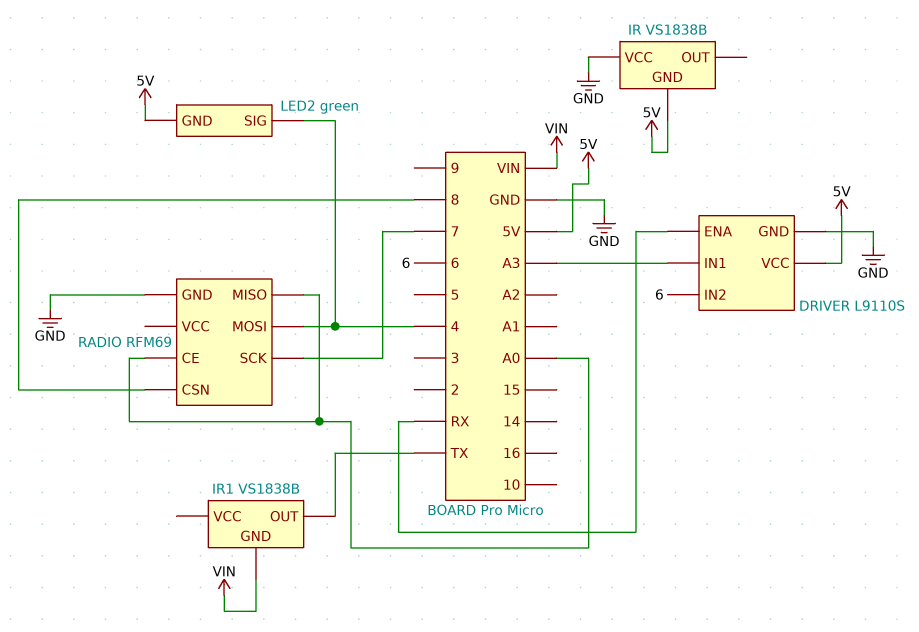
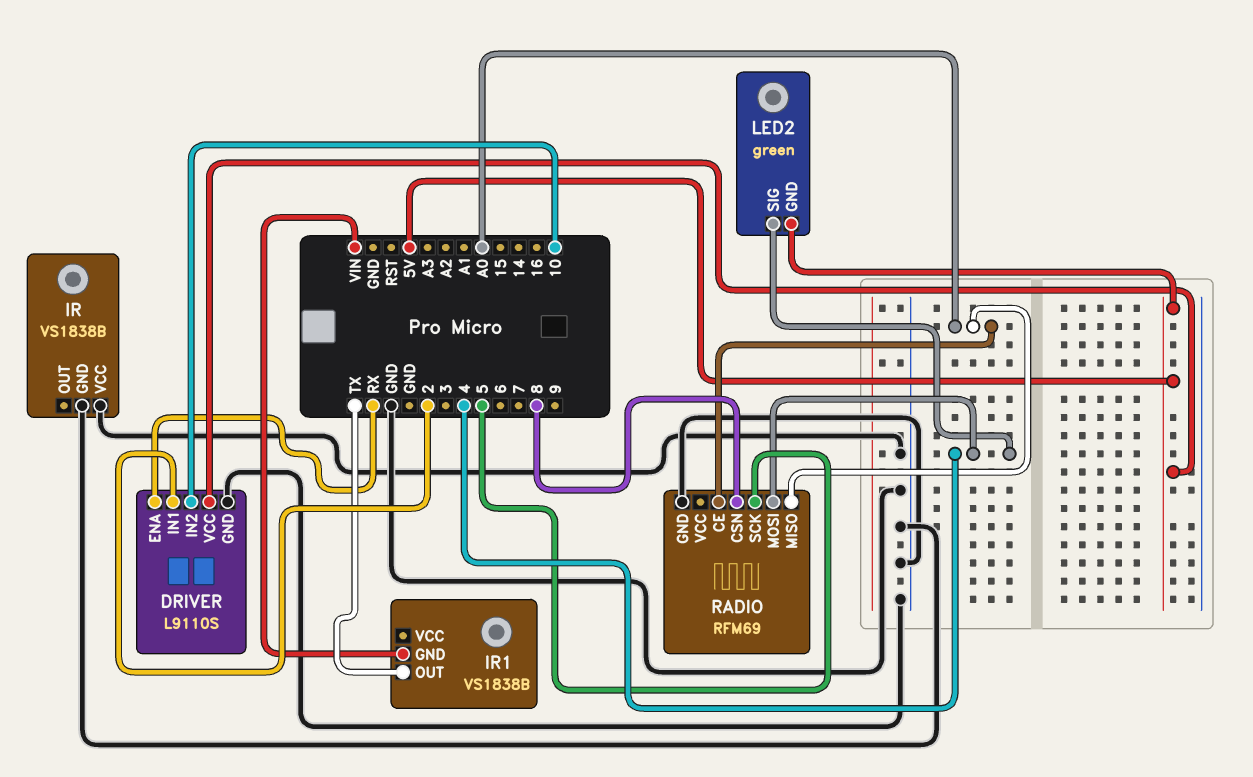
DRIVER pin IN1: A3 -> 2
DRIVER pin IN2: 6 -> 10
IR pin GND: 5V -> GND
RADIO pin SCK: 7 -> 5

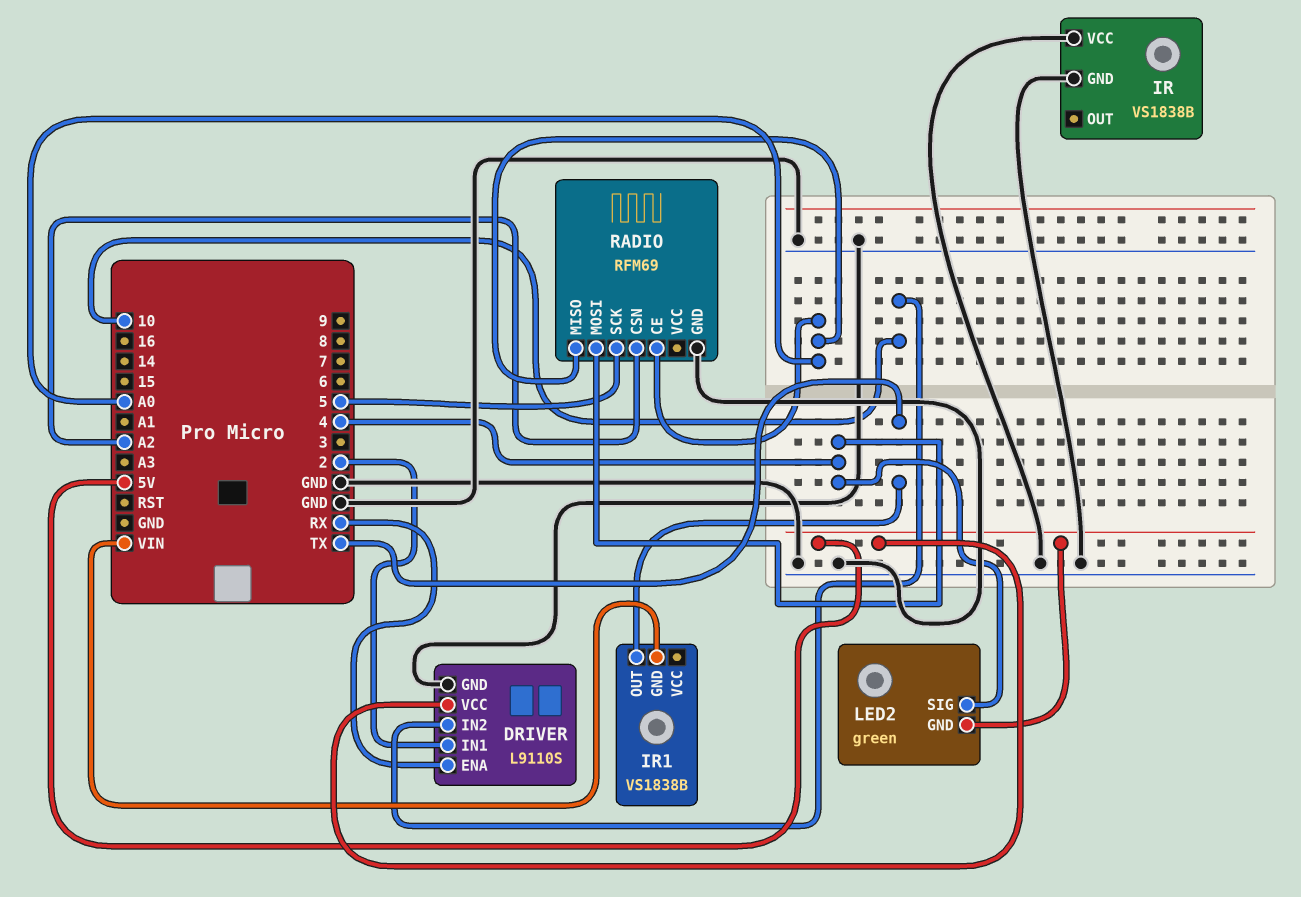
RADIO pin CSN: 8 -> A2

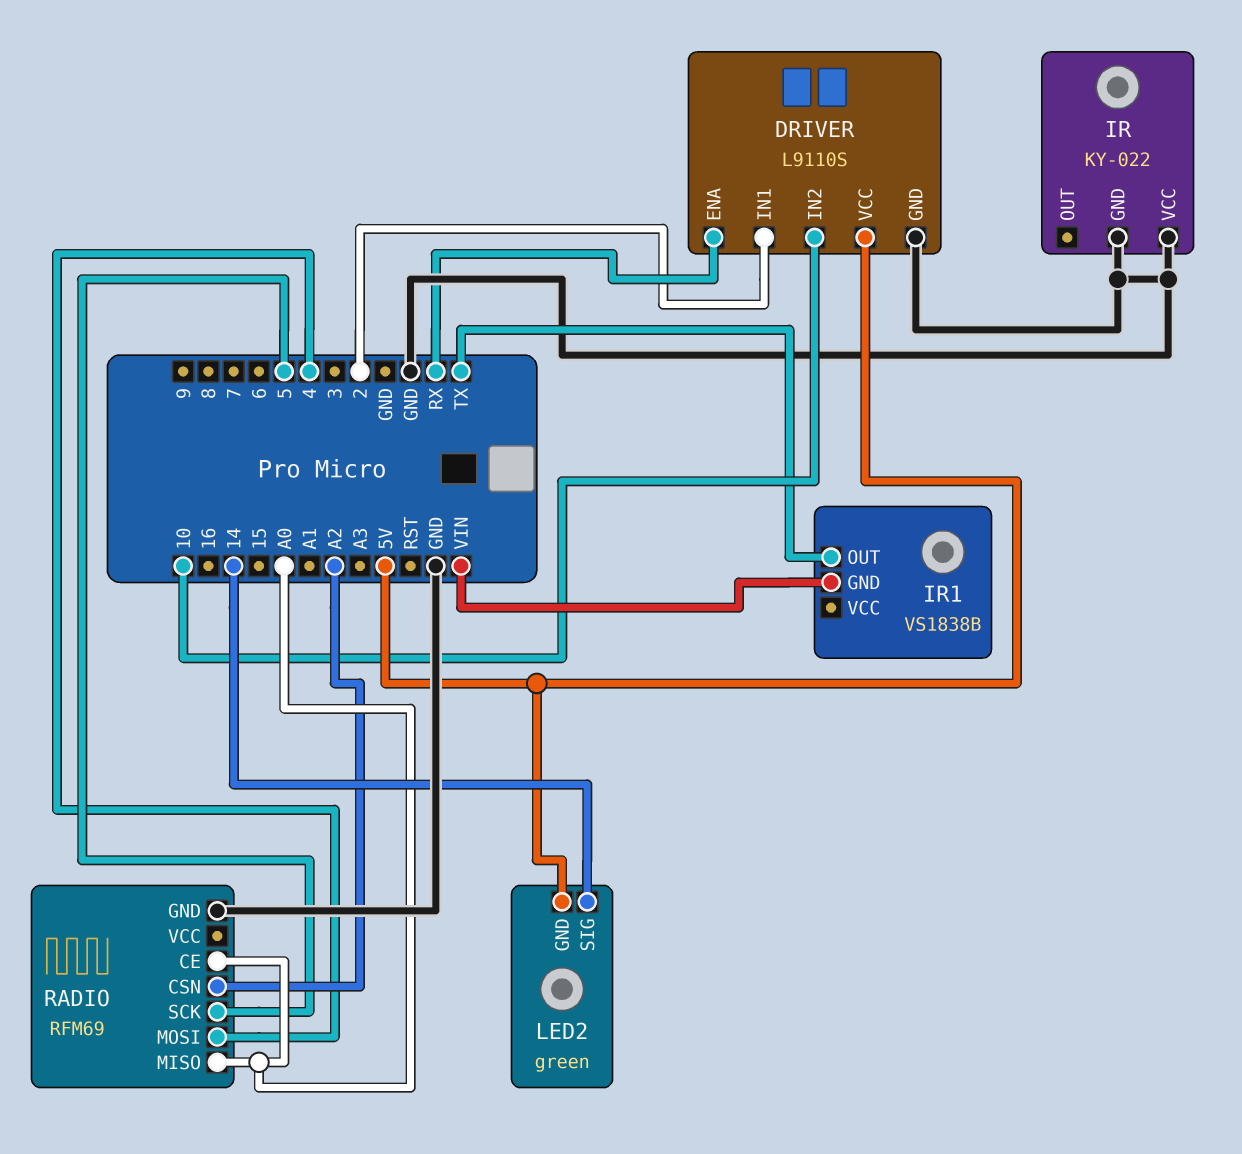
IR: VS1838B -> KY-022
LED2 pin SIG: 4 -> 14

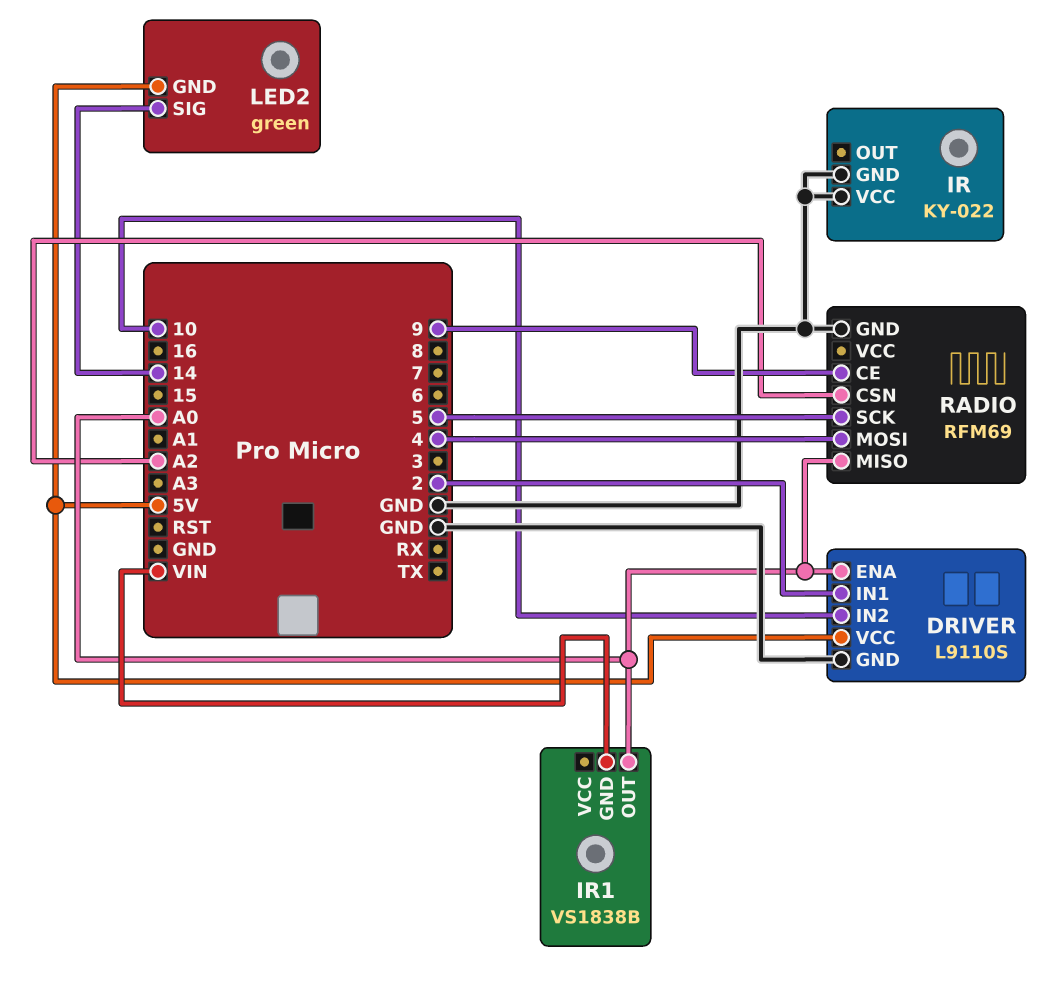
DRIVER pin ENA: RX -> A0
IR1 pin OUT: TX -> A0
RADIO pin CE: A0 -> 9

